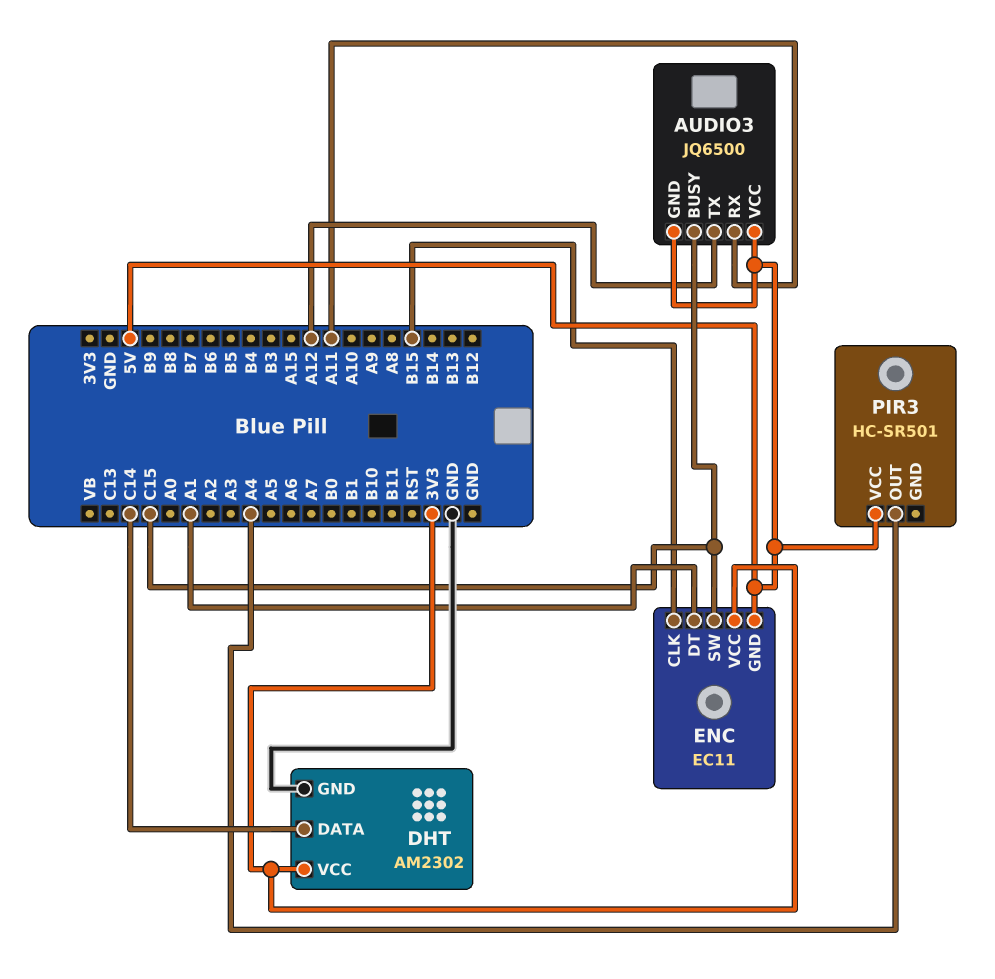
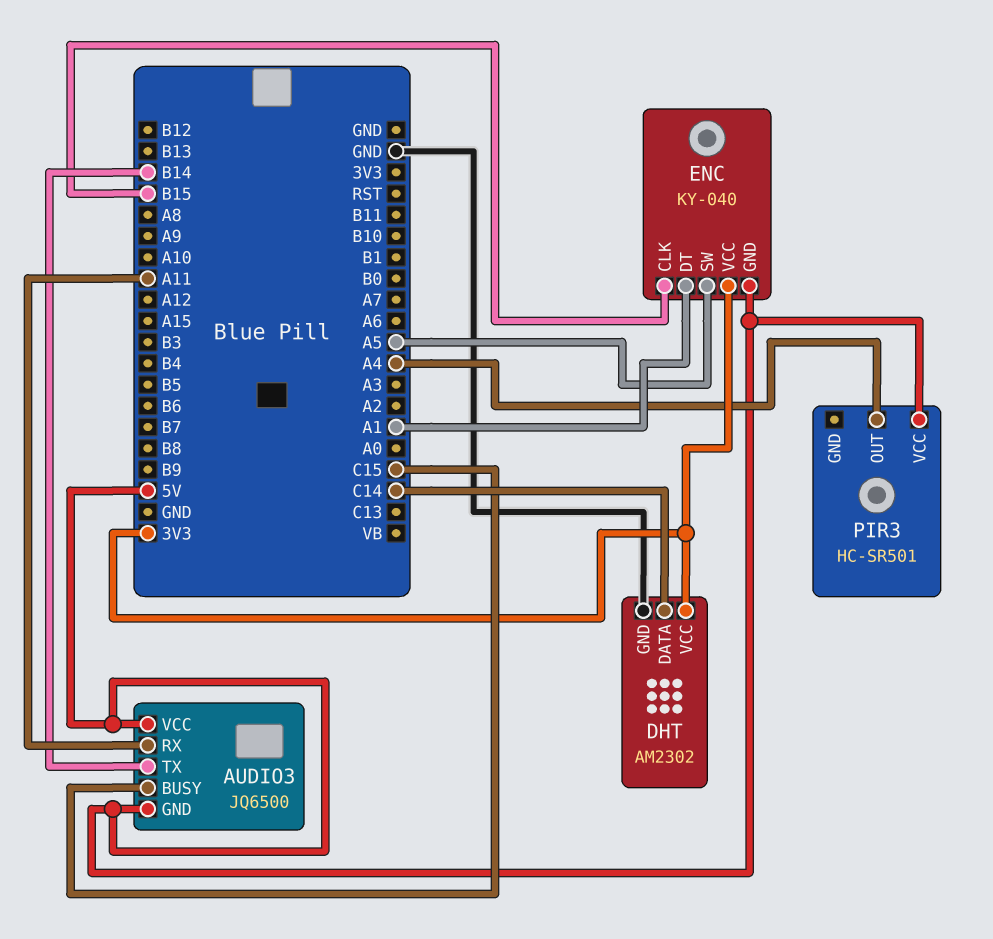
AUDIO3 pin TX: A12 -> B14
ENC: EC11 -> KY-040
ENC pin SW: C15 -> A5

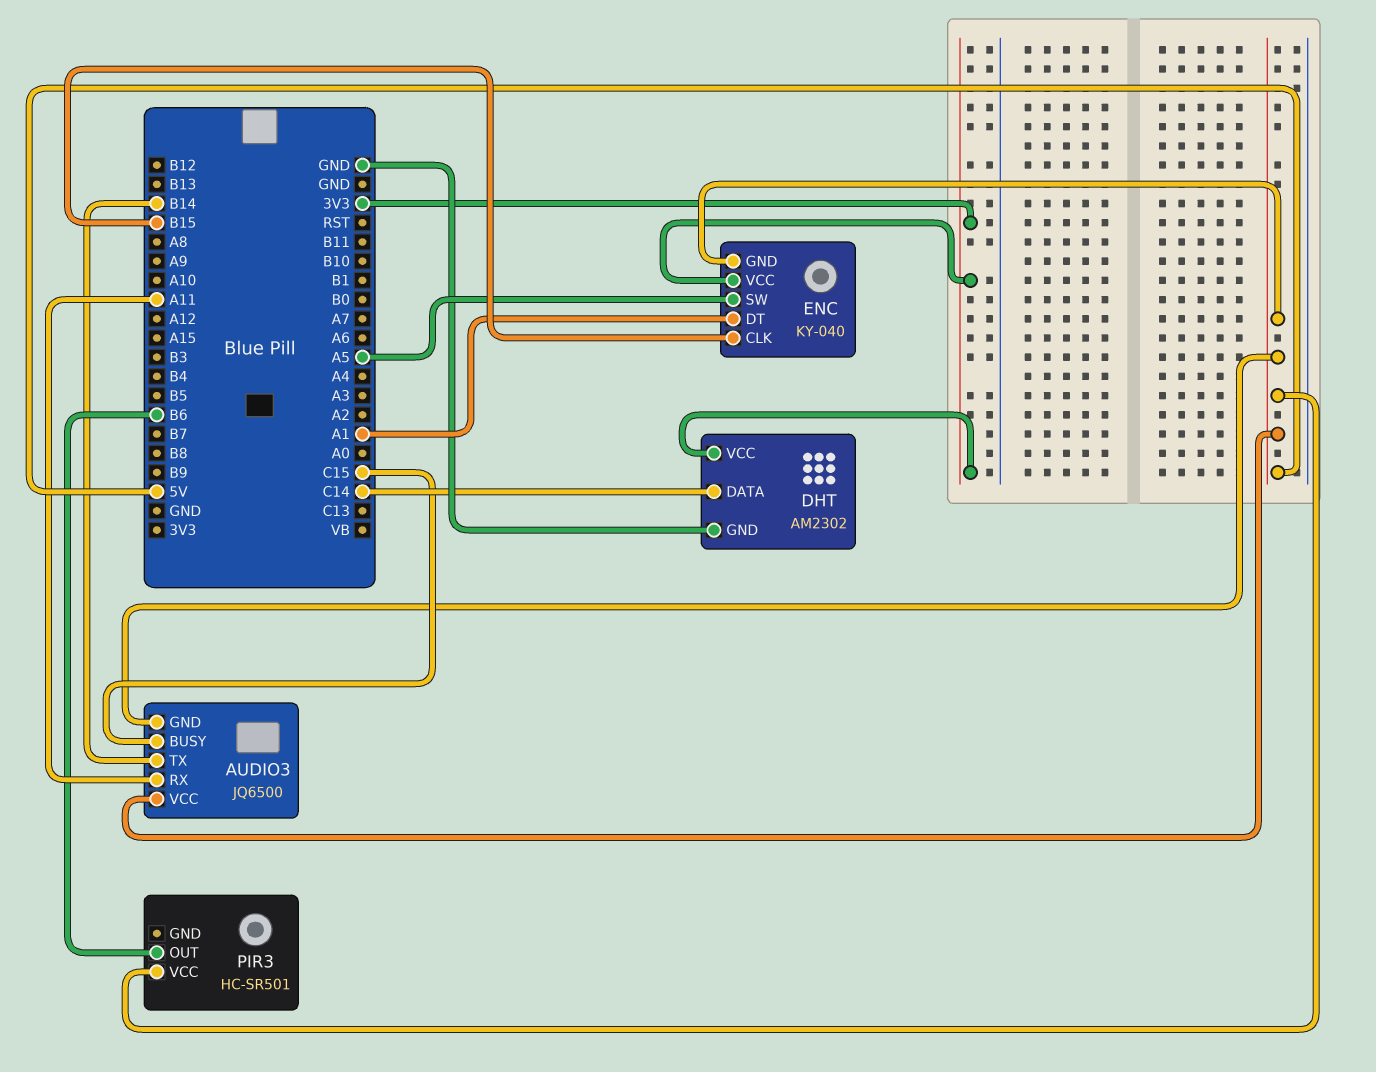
PIR3 pin OUT: A4 -> B6

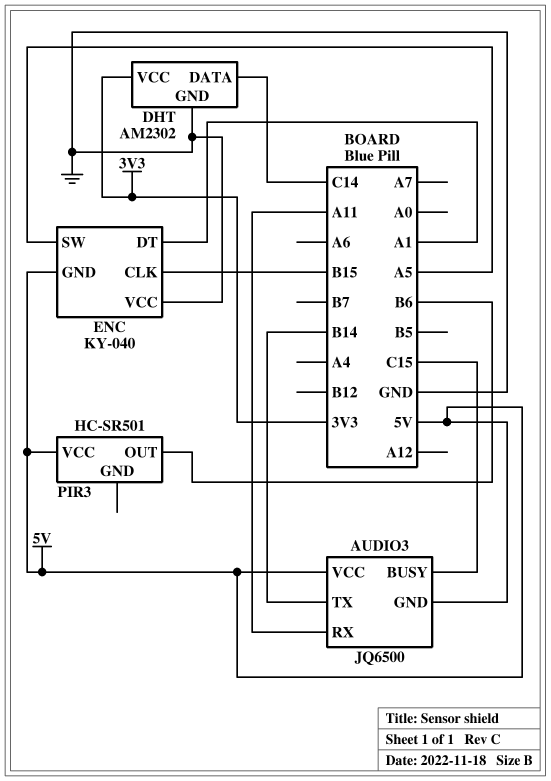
ENC pin VCC: 3V3 -> GND

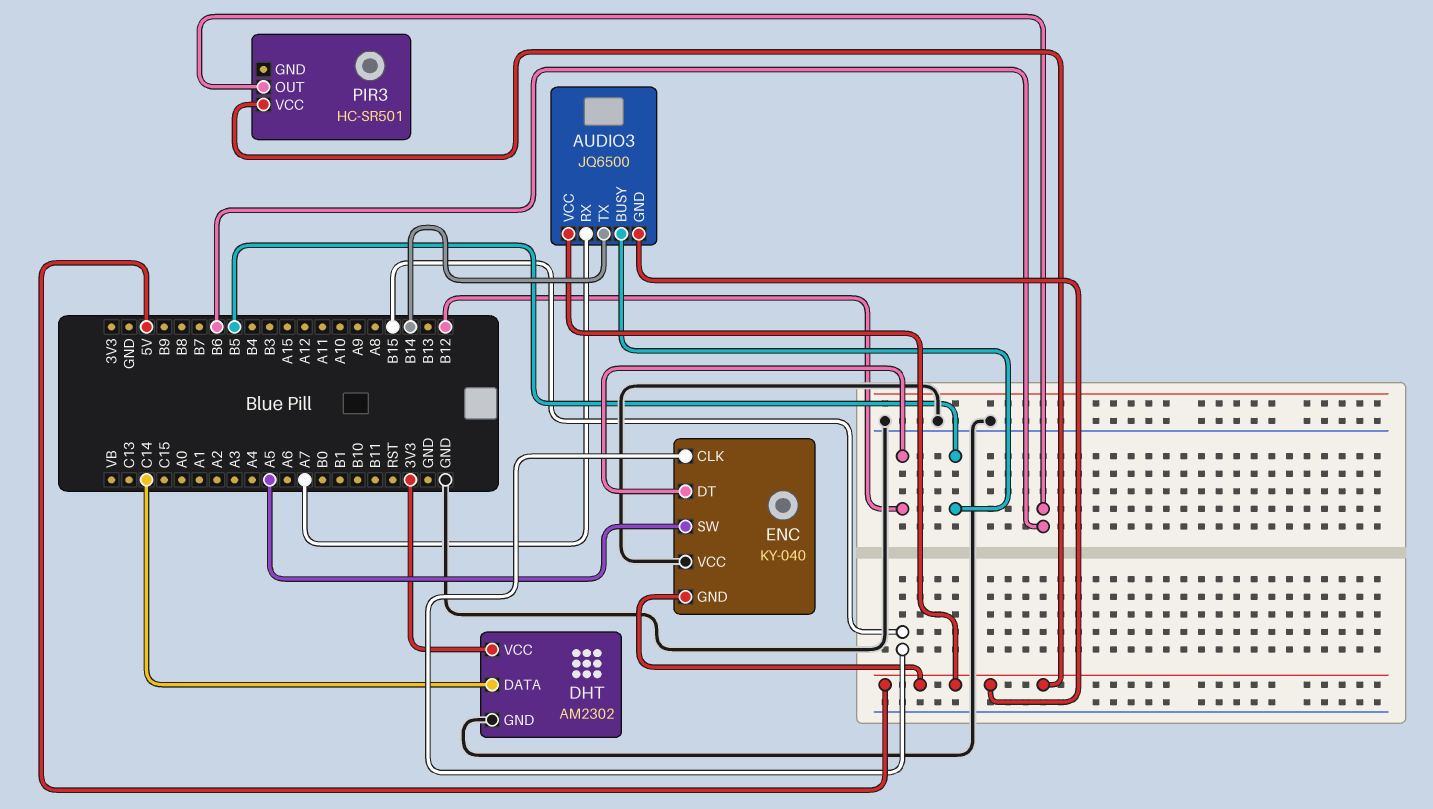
AUDIO3 pin BUSY: C15 -> B5
AUDIO3 pin RX: A11 -> A7
ENC pin DT: A1 -> B12

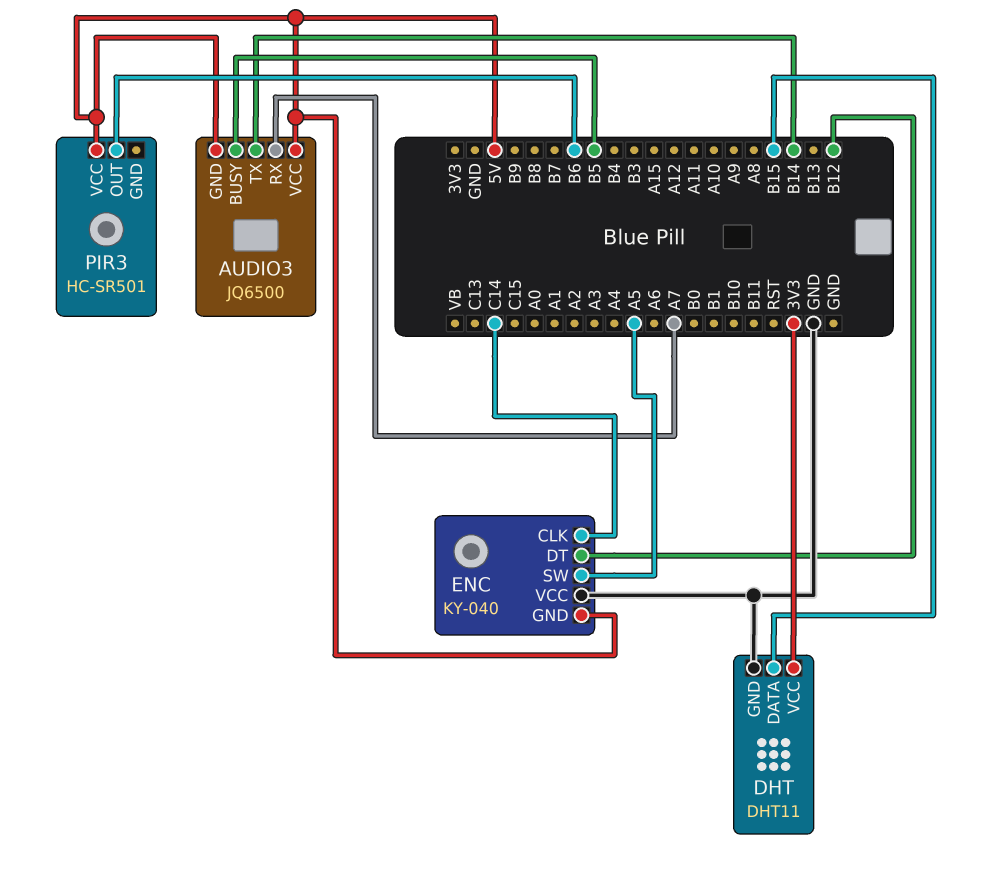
DHT: AM2302 -> DHT11
DHT pin DATA: C14 -> B15
ENC pin CLK: B15 -> C14

